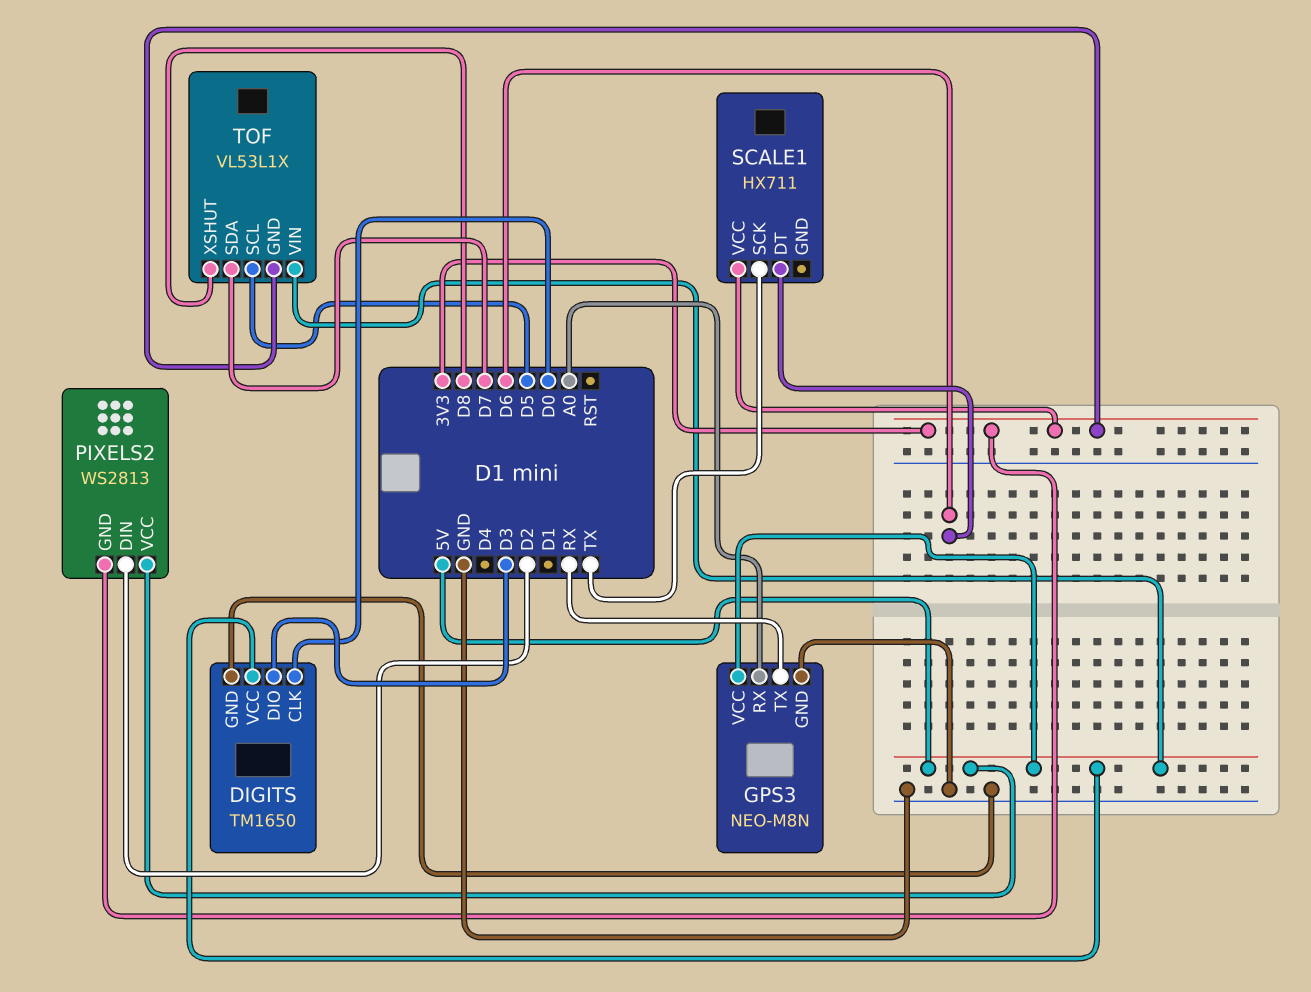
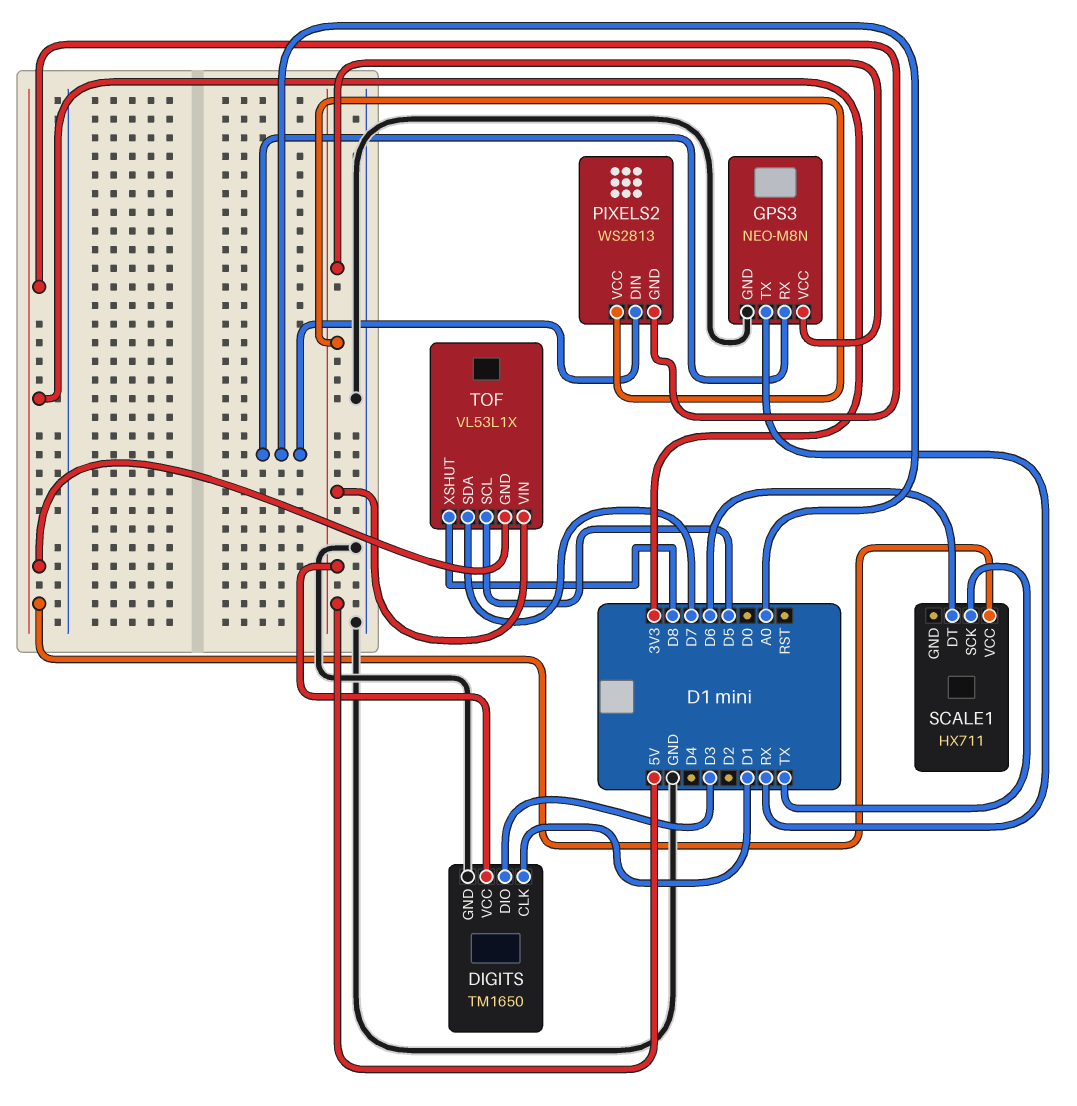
DIGITS pin CLK: D0 -> D1
PIXELS2 pin DIN: D2 -> A0

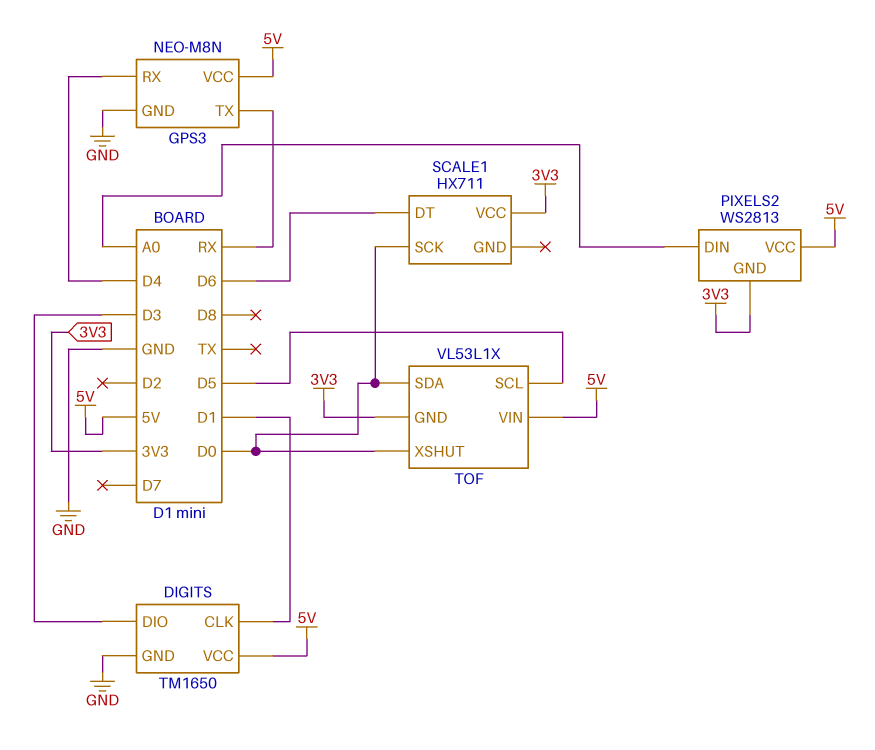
GPS3 pin RX: A0 -> D4
SCALE1 pin SCK: TX -> D0
TOF pin SDA: D7 -> D0
TOF pin XSHUT: D8 -> D0

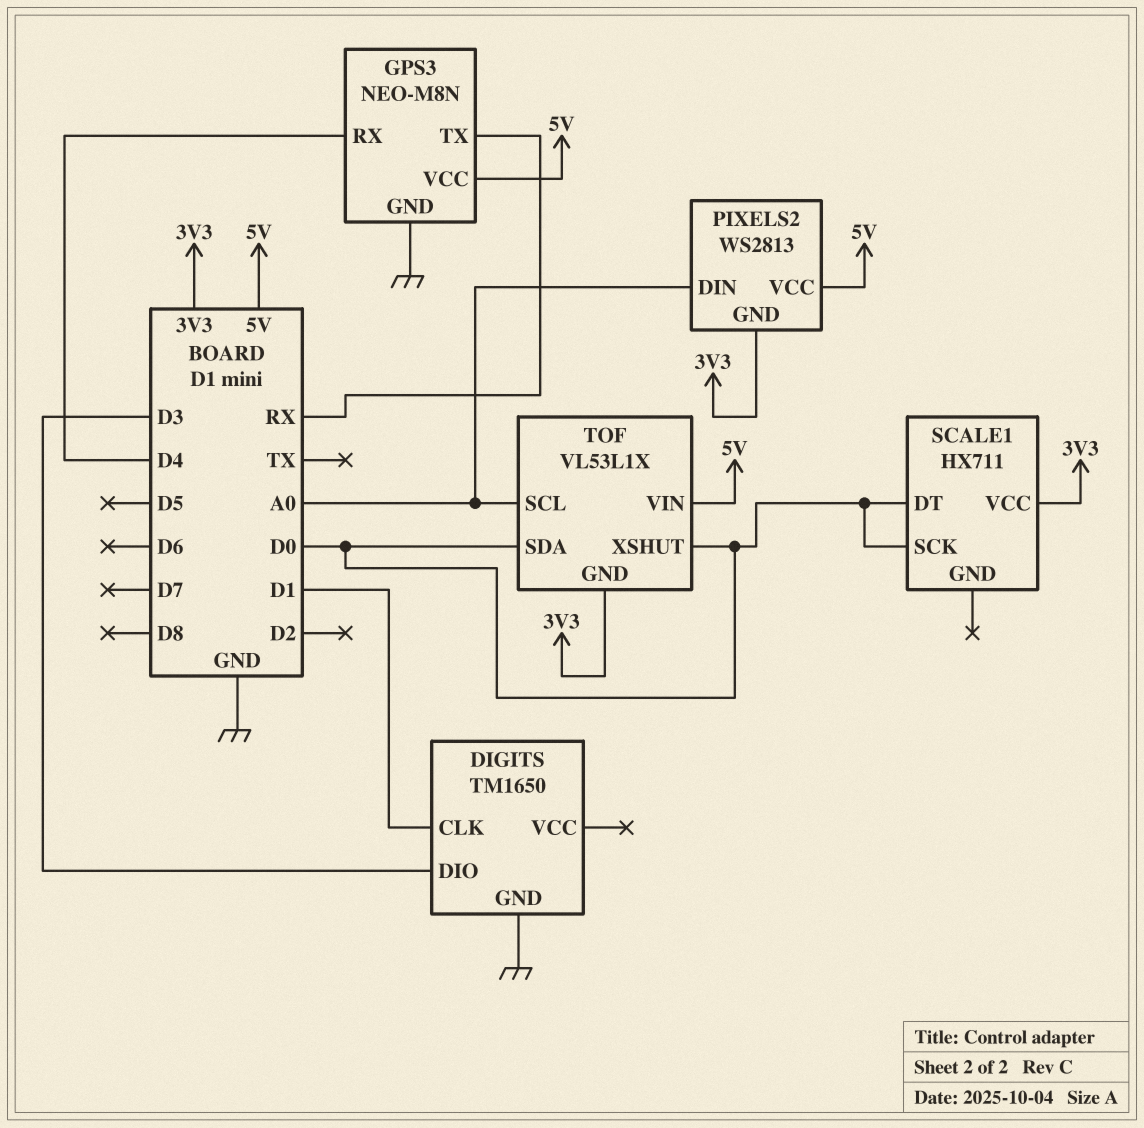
DIGITS pin VCC: 5V -> none
SCALE1 pin DT: D6 -> D0
TOF pin SCL: D5 -> A0

